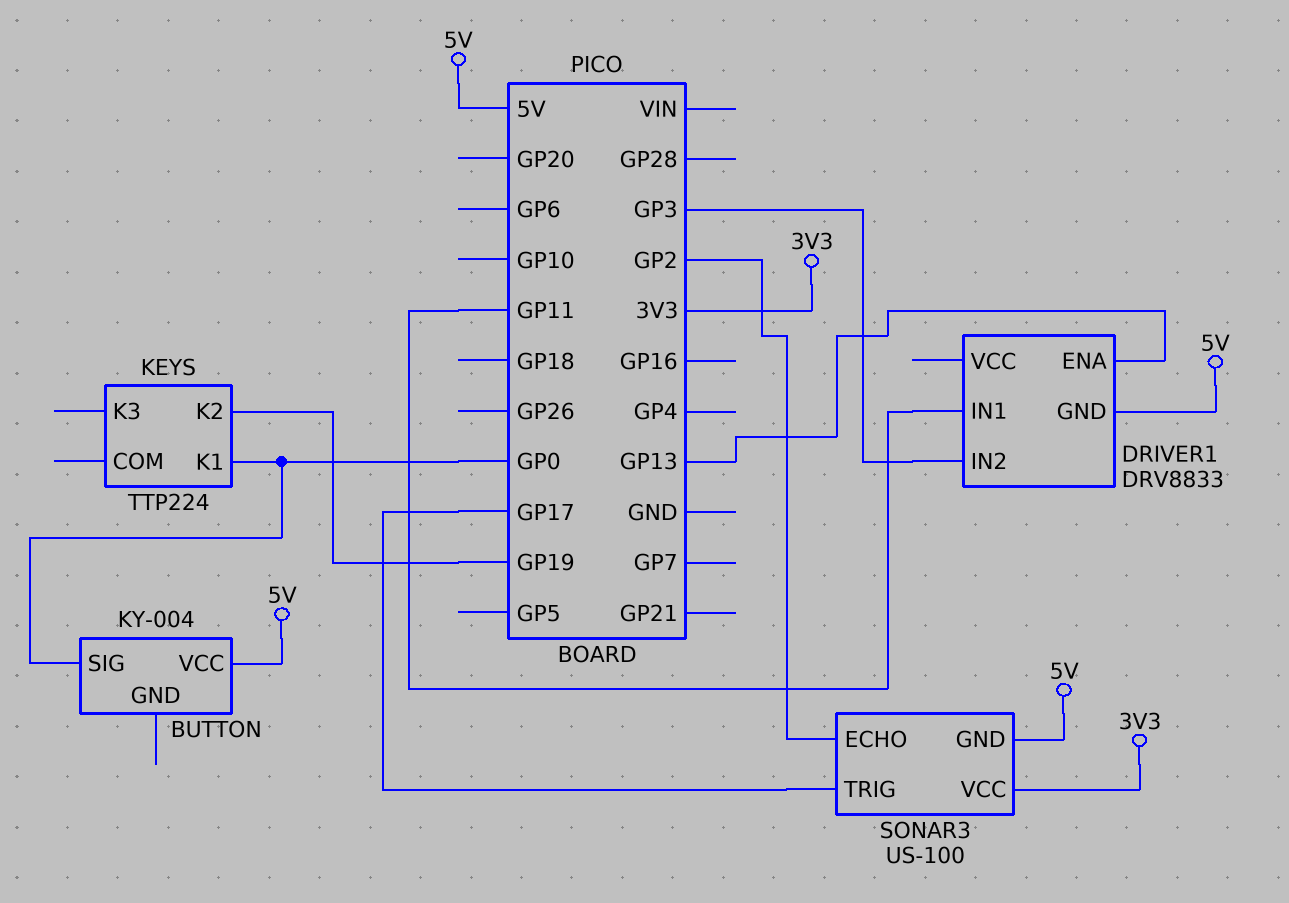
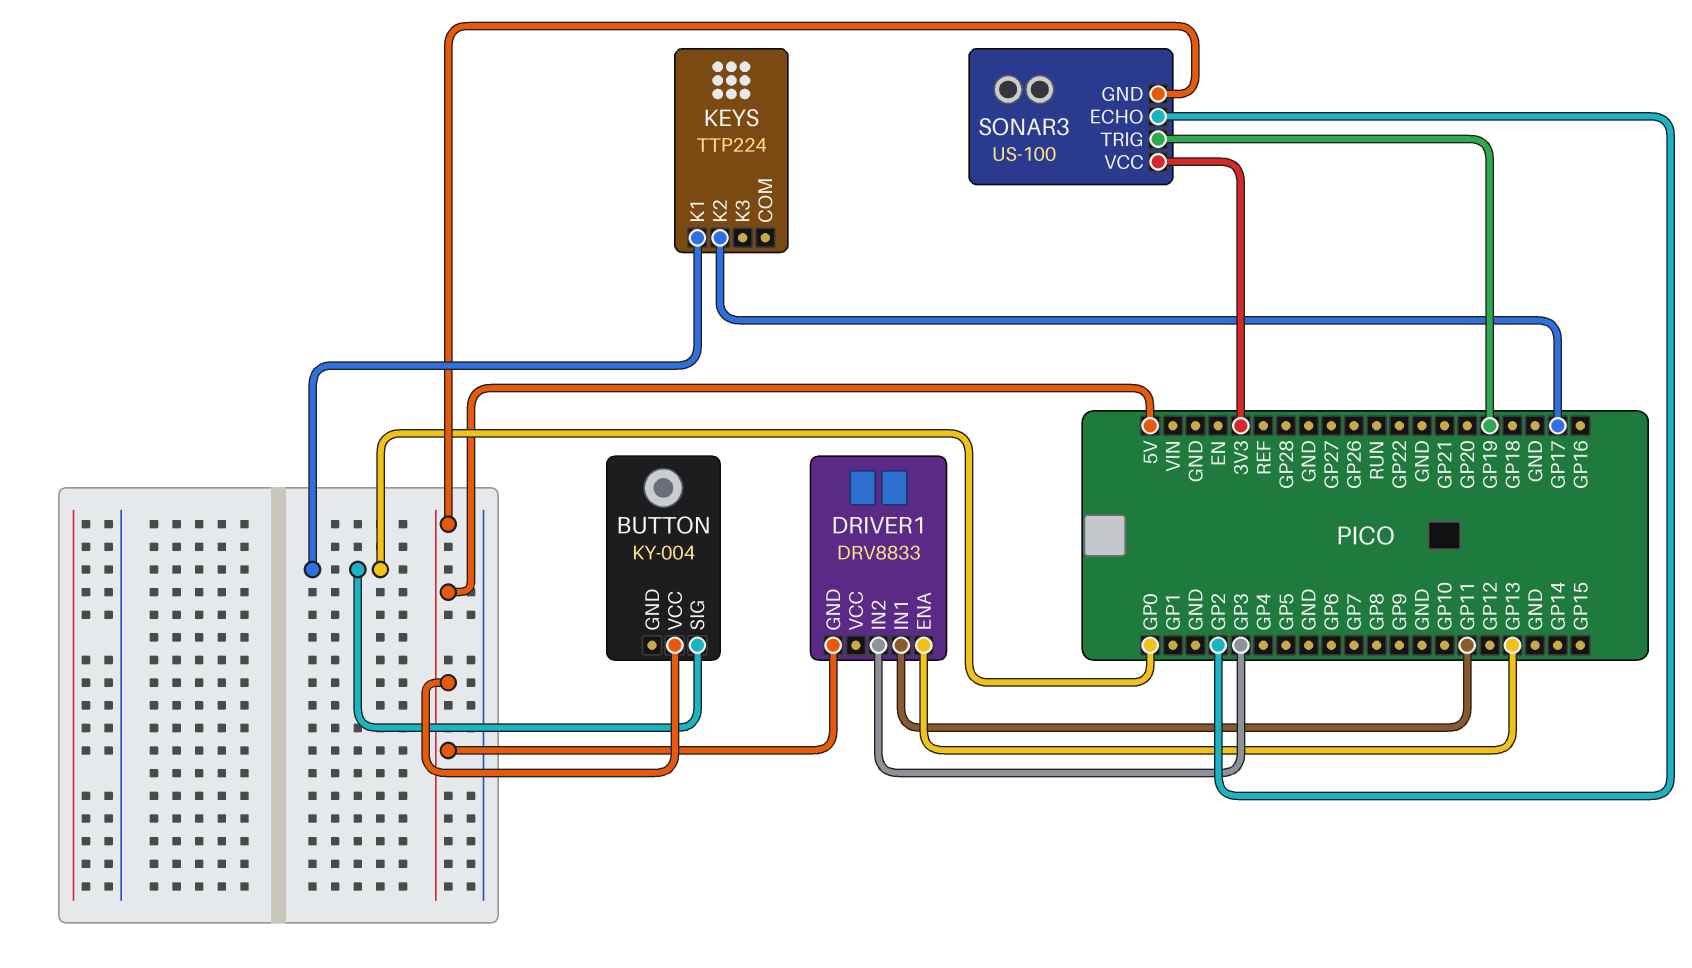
KEYS pin K2: GP19 -> GP17
SONAR3 pin TRIG: GP17 -> GP19

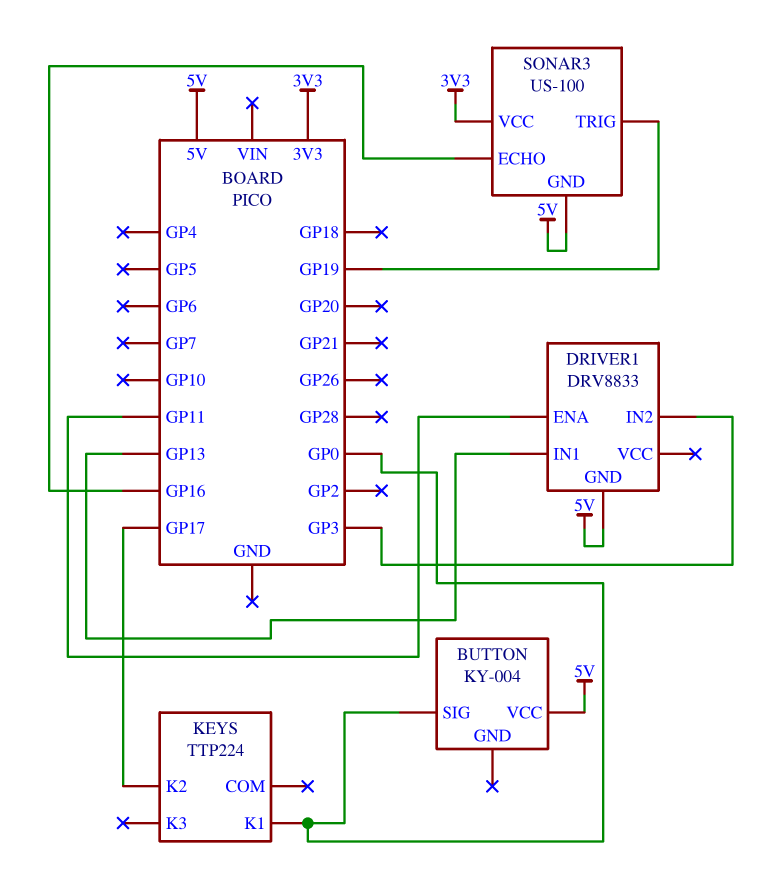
DRIVER1 pin ENA: GP13 -> GP11
DRIVER1 pin IN1: GP11 -> GP13
SONAR3 pin ECHO: GP2 -> GP16

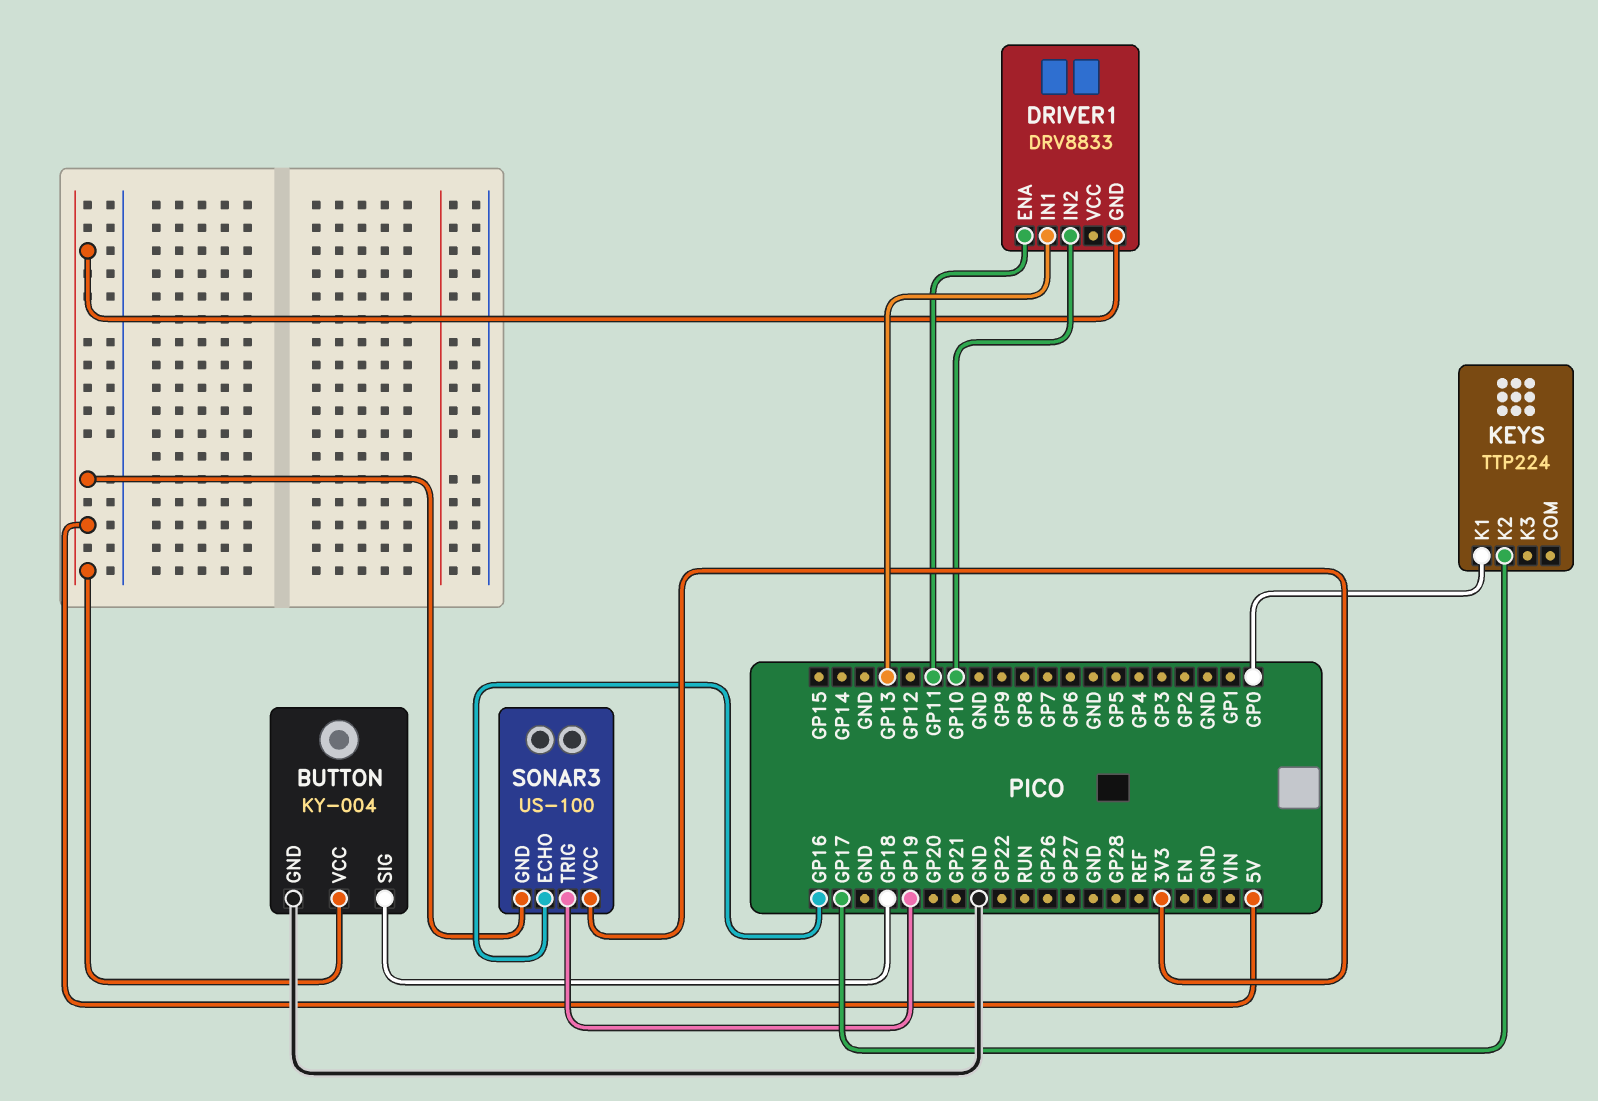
BUTTON pin GND: none -> GND
BUTTON pin SIG: GP0 -> GP18
DRIVER1 pin IN2: GP3 -> GP10

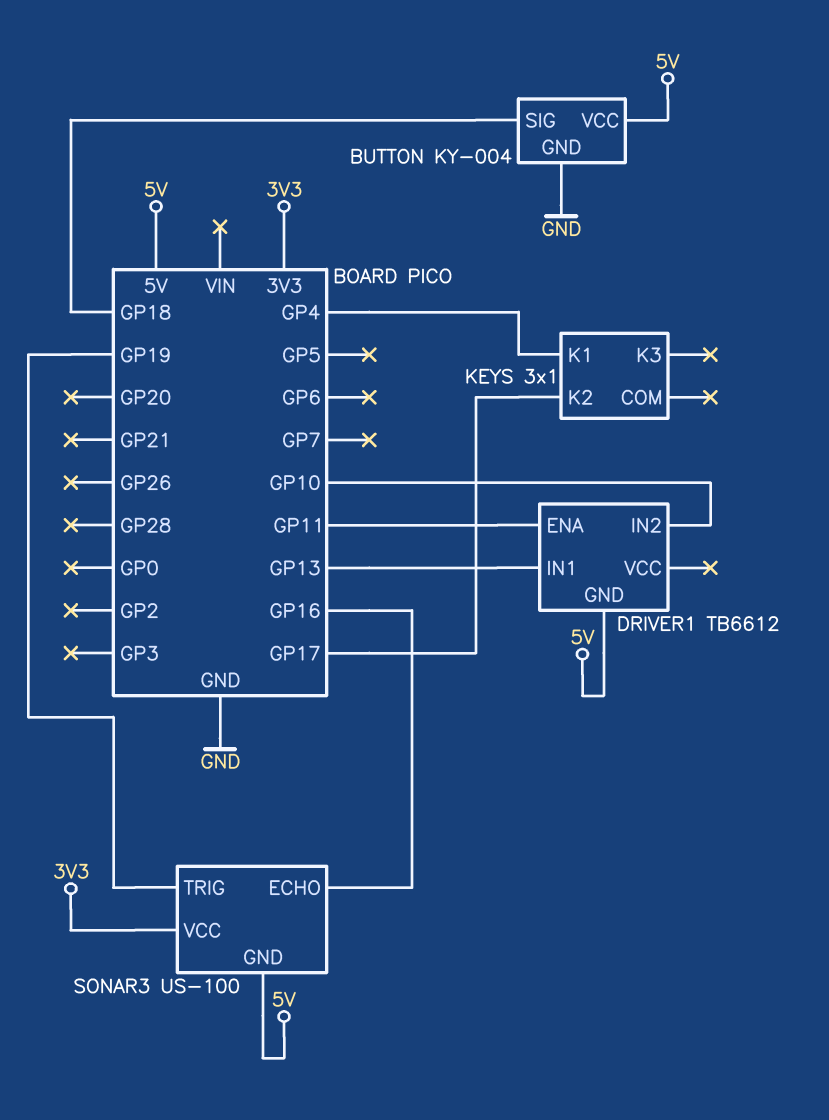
DRIVER1: DRV8833 -> TB6612
KEYS: TTP224 -> 3x1
KEYS pin K1: GP0 -> GP4

